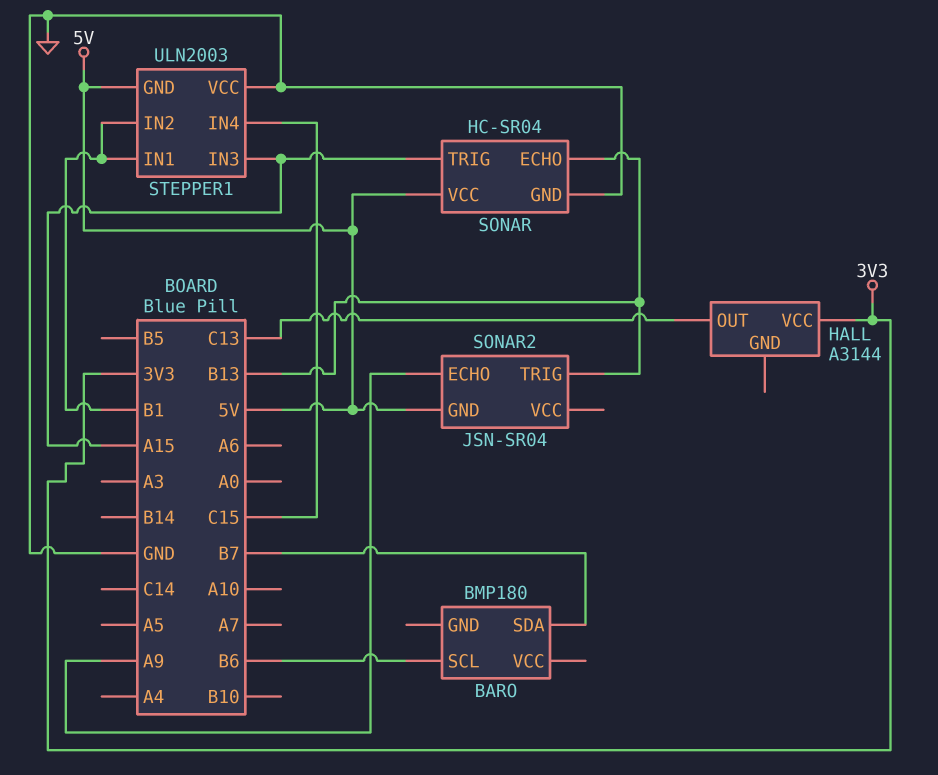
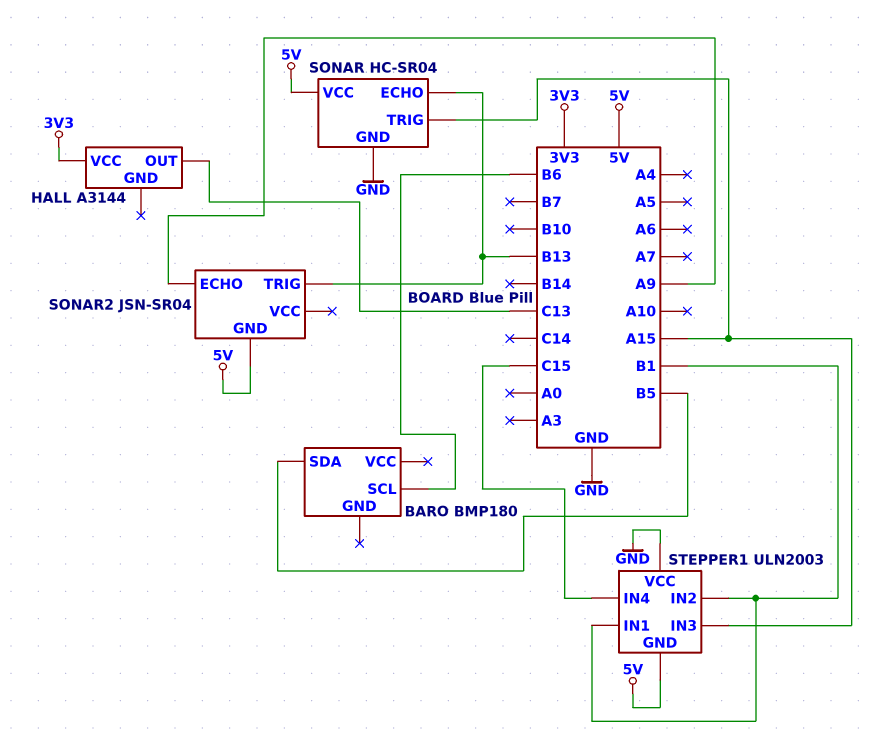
BARO pin SDA: B7 -> B5

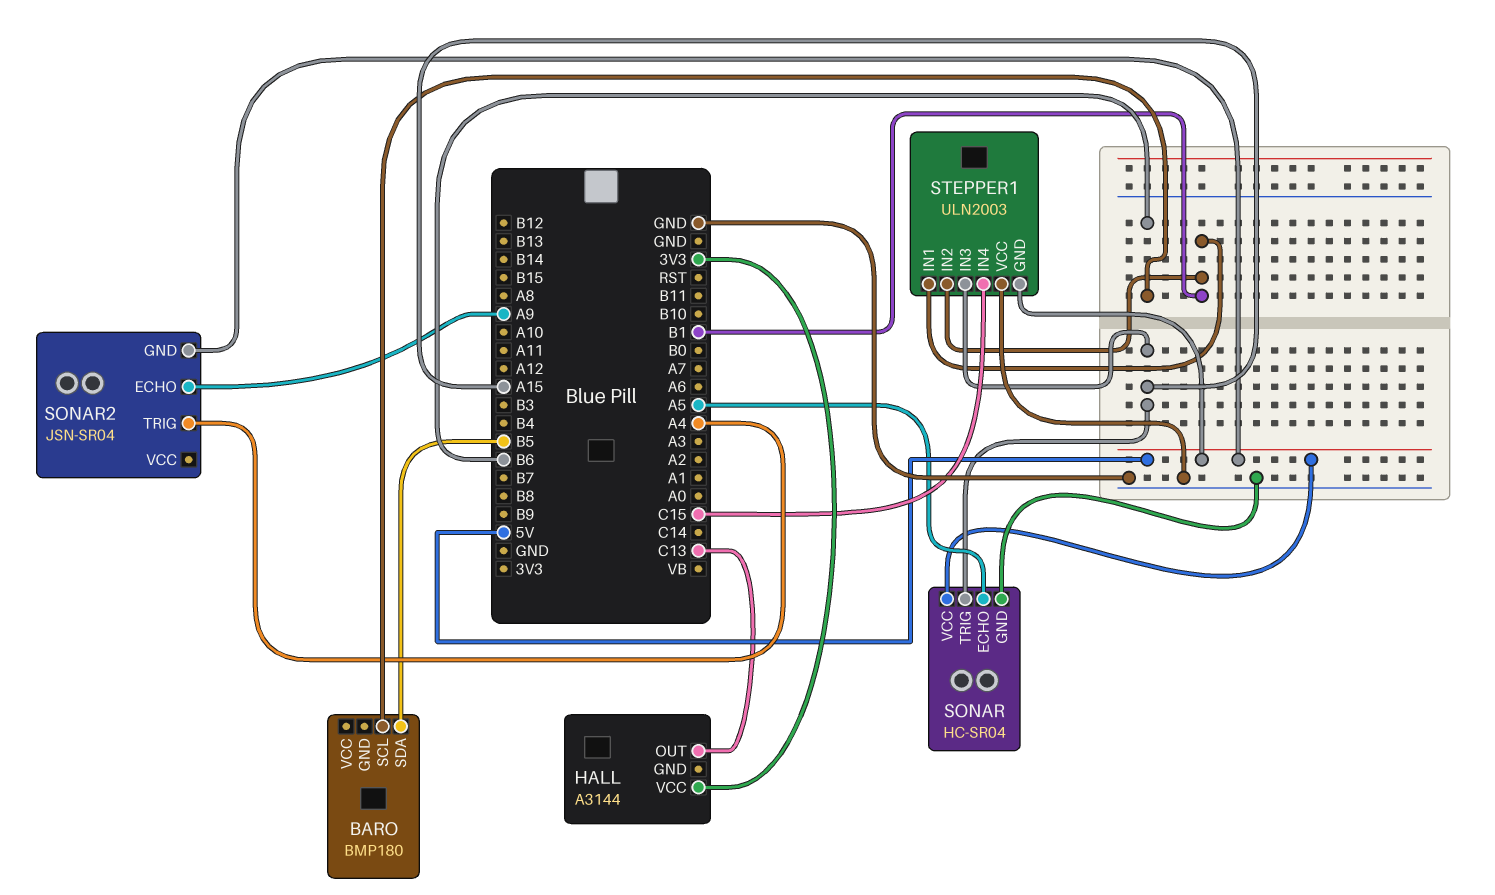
SONAR pin ECHO: B13 -> A5
SONAR2 pin TRIG: B13 -> A4

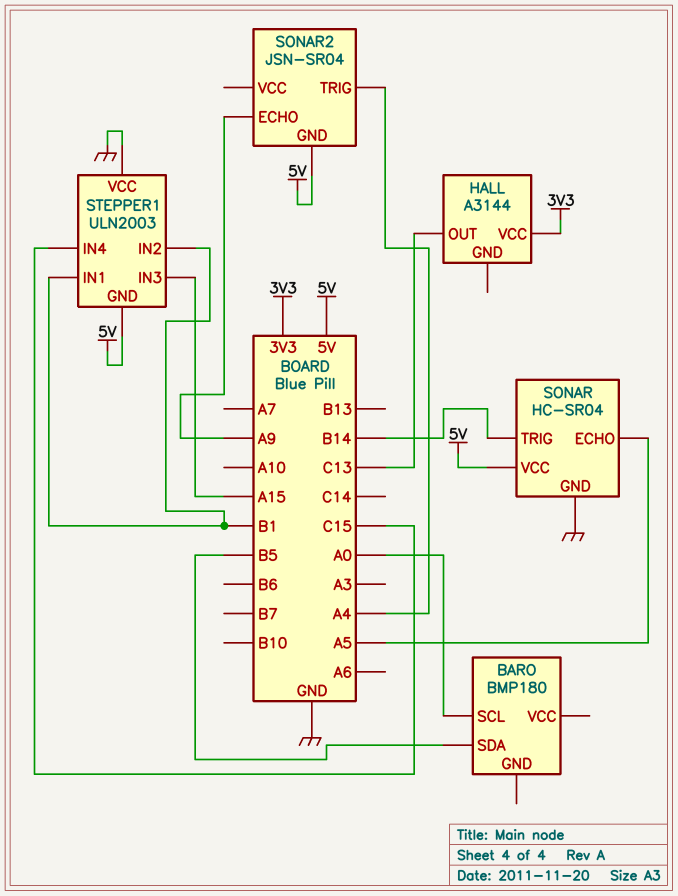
BARO pin SCL: B6 -> A0
SONAR pin TRIG: A15 -> B14

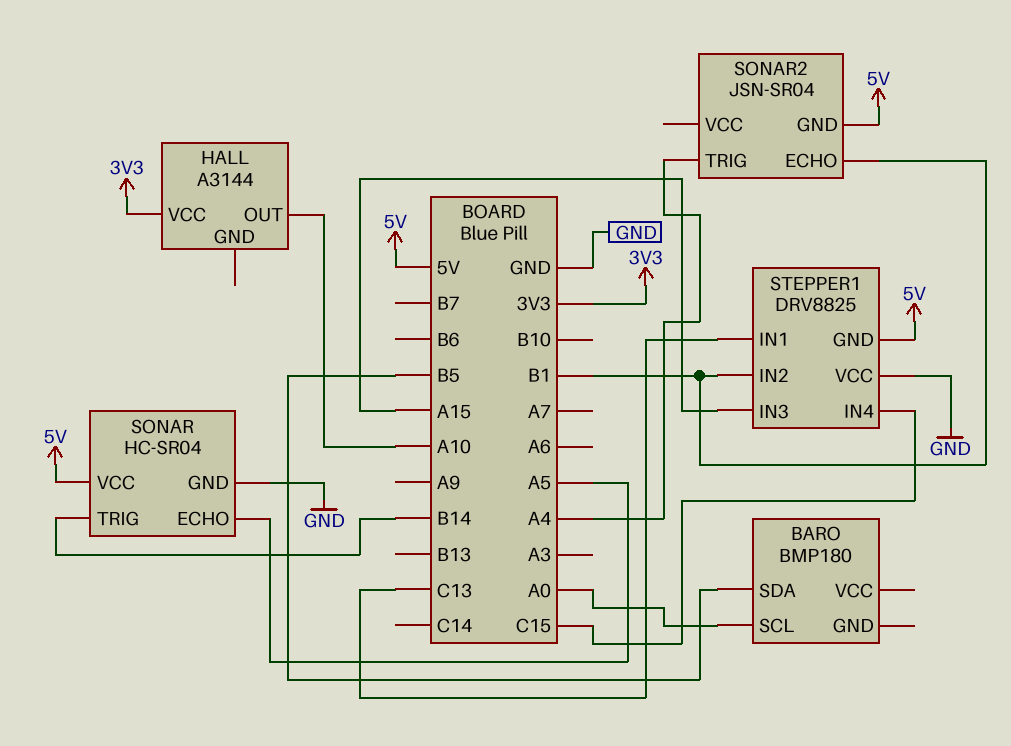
HALL pin OUT: C13 -> A10
SONAR2 pin ECHO: A9 -> B1
STEPPER1: ULN2003 -> DRV8825
STEPPER1 pin IN1: B1 -> C13

